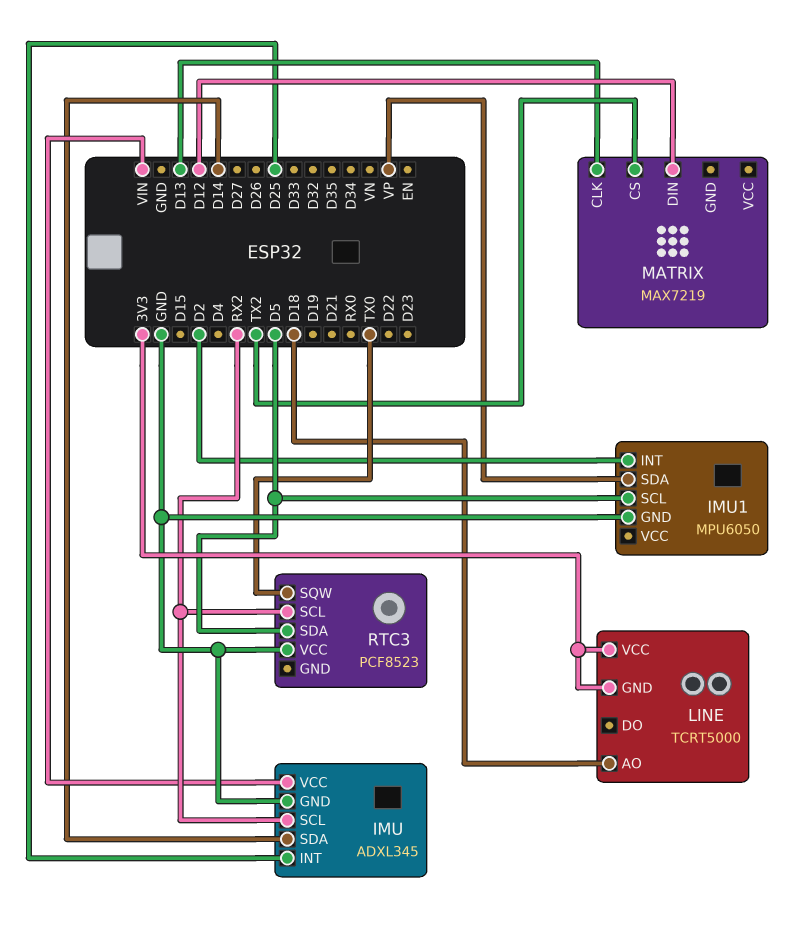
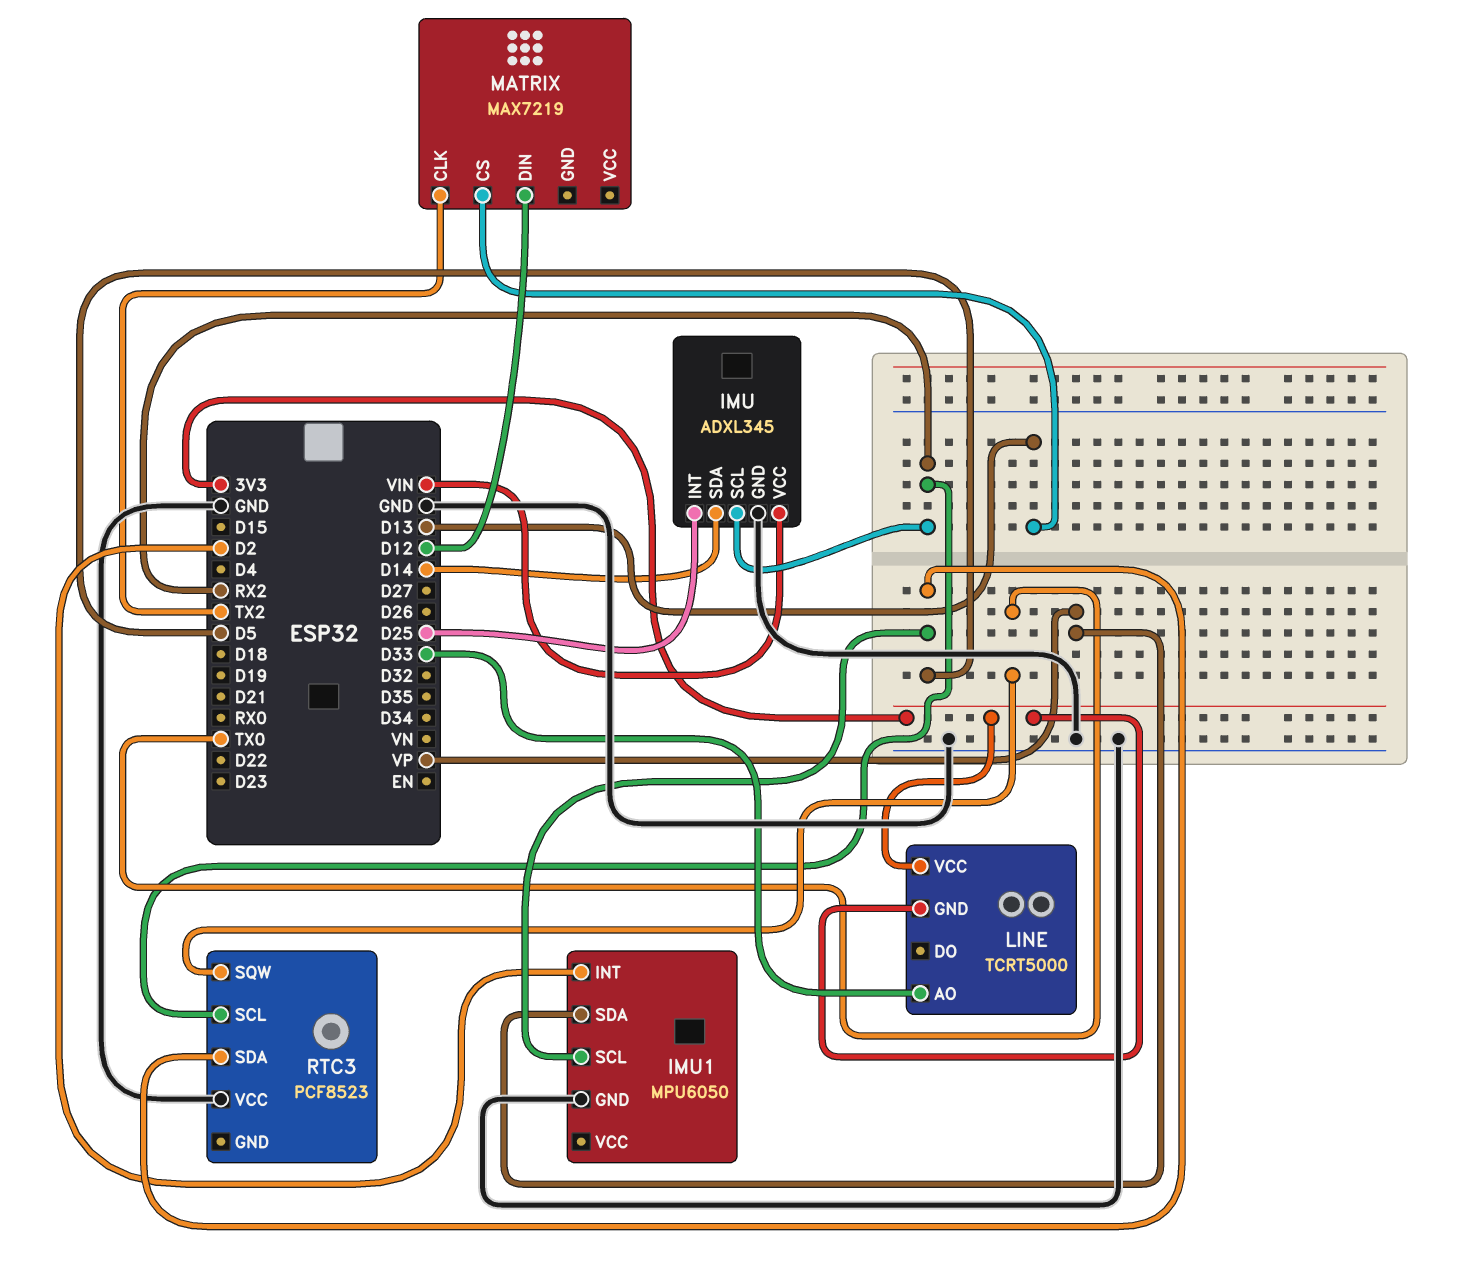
LINE pin AO: D18 -> D33
MATRIX pin CLK: D13 -> TX2
MATRIX pin CS: TX2 -> D13

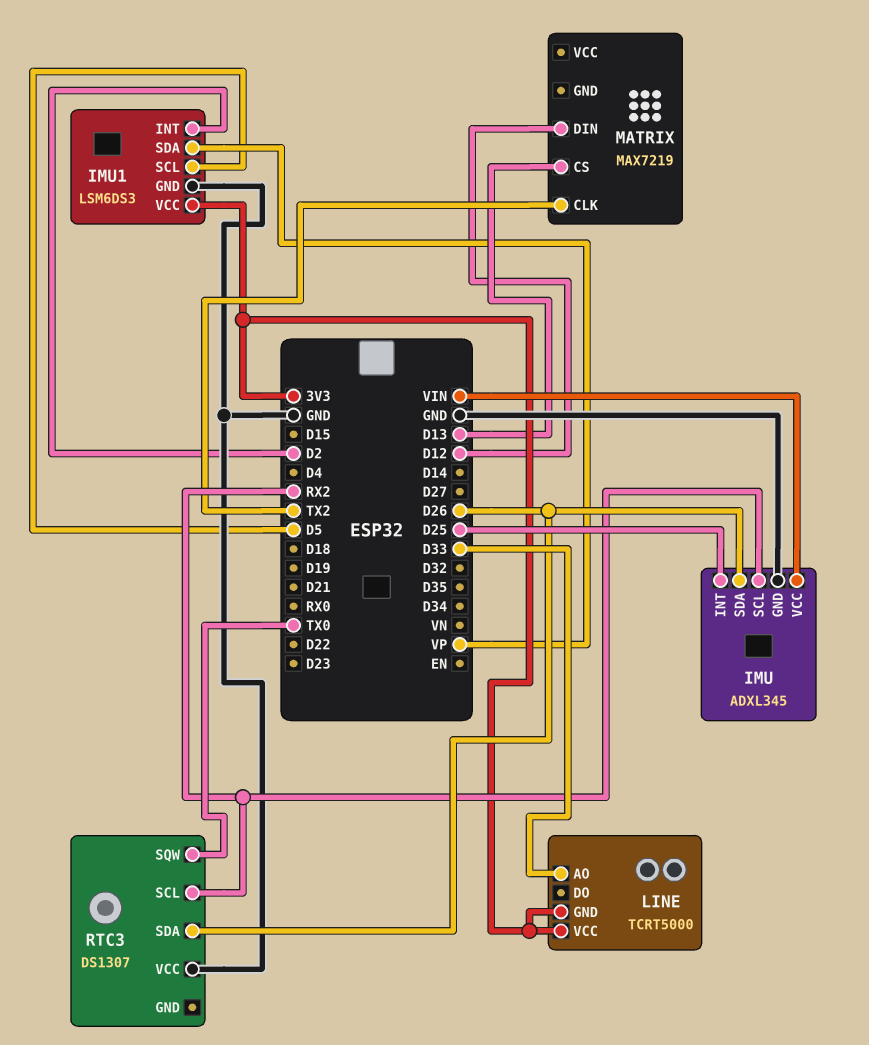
IMU pin SDA: D14 -> D26
IMU1: MPU6050 -> LSM6DS3
IMU1 pin VCC: none -> 3V3
RTC3: PCF8523 -> DS1307
RTC3 pin SDA: D5 -> D26

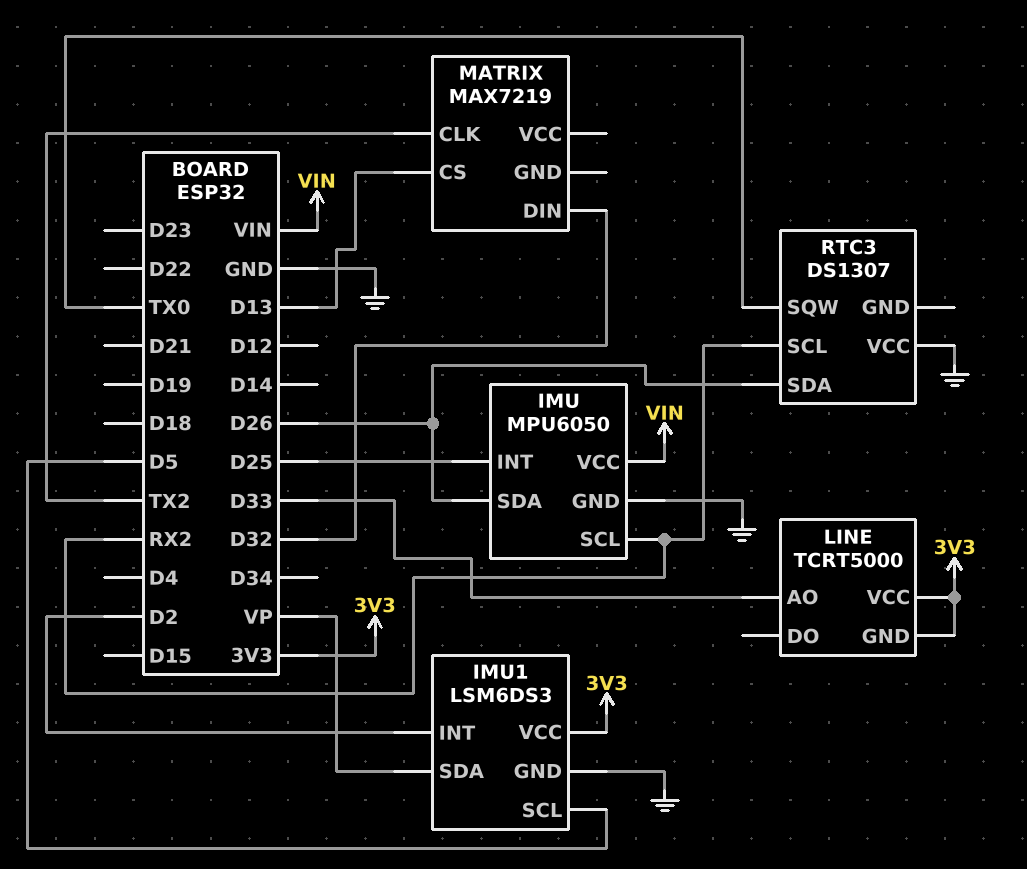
IMU: ADXL345 -> MPU6050
MATRIX pin DIN: D12 -> D32

